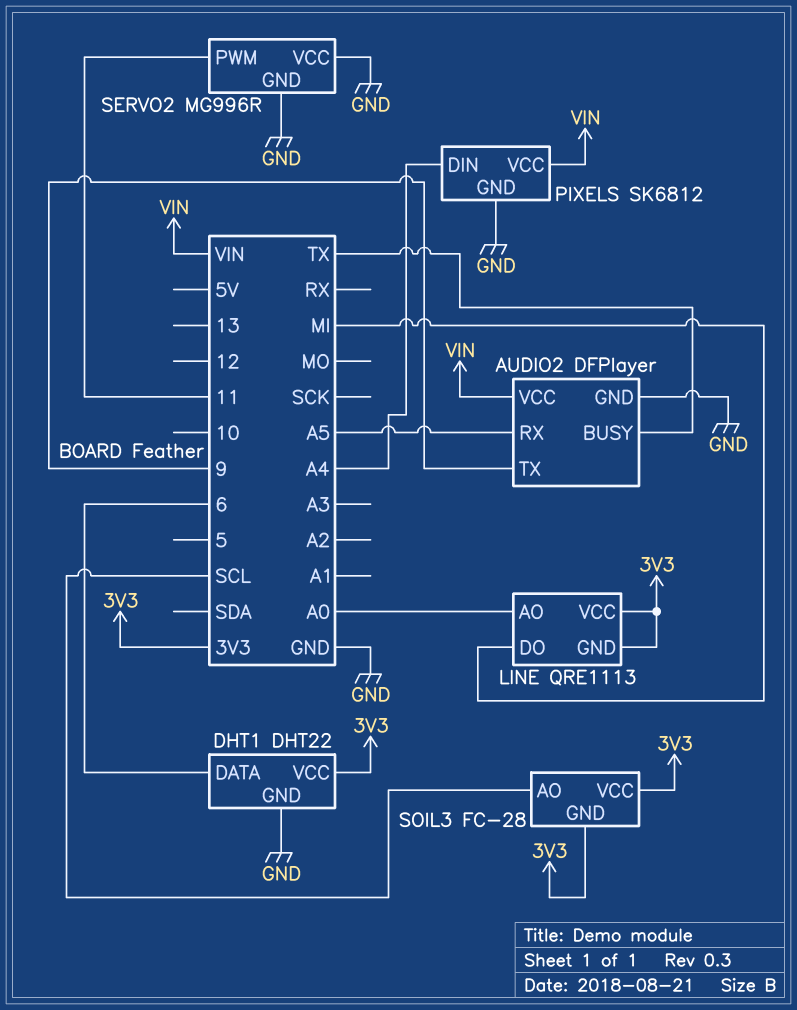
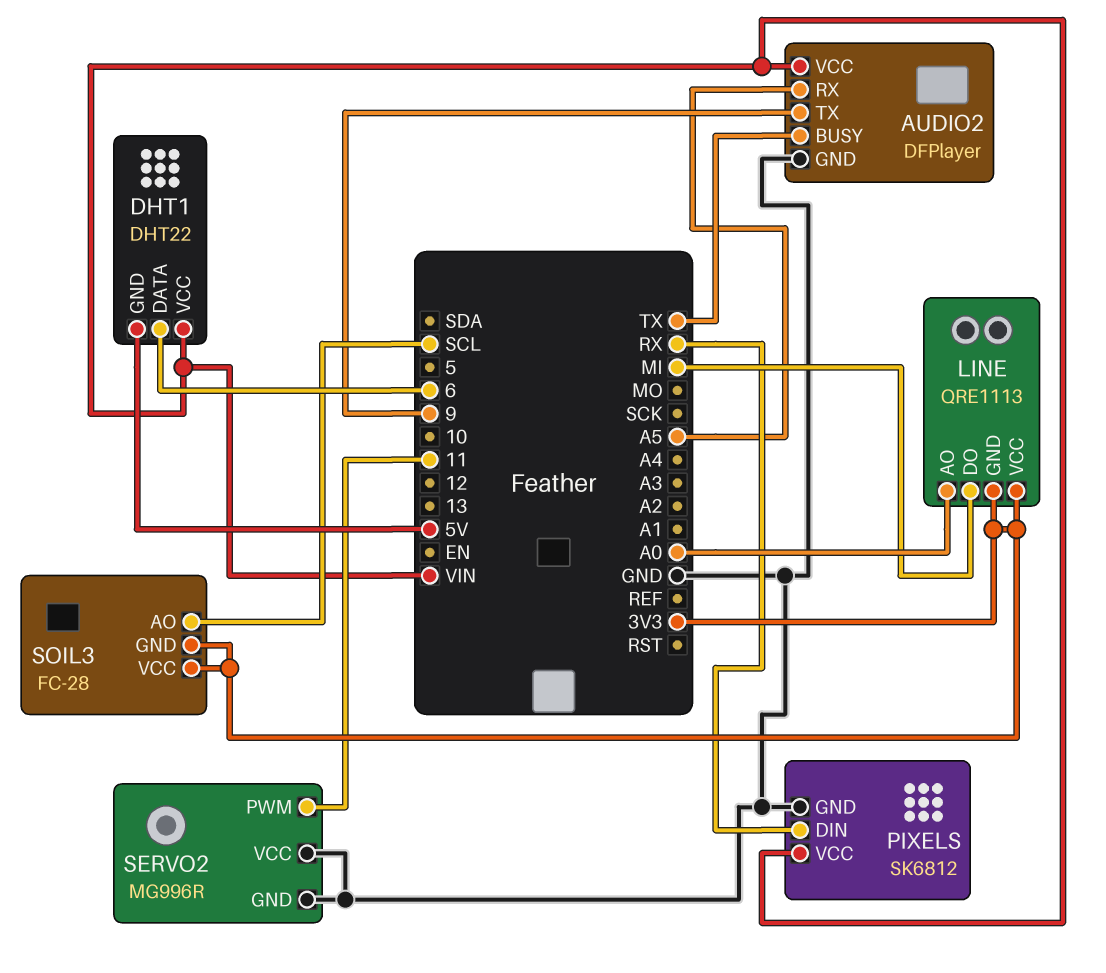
DHT1 pin GND: GND -> 5V
DHT1 pin VCC: 3V3 -> VIN
PIXELS pin DIN: A4 -> RX

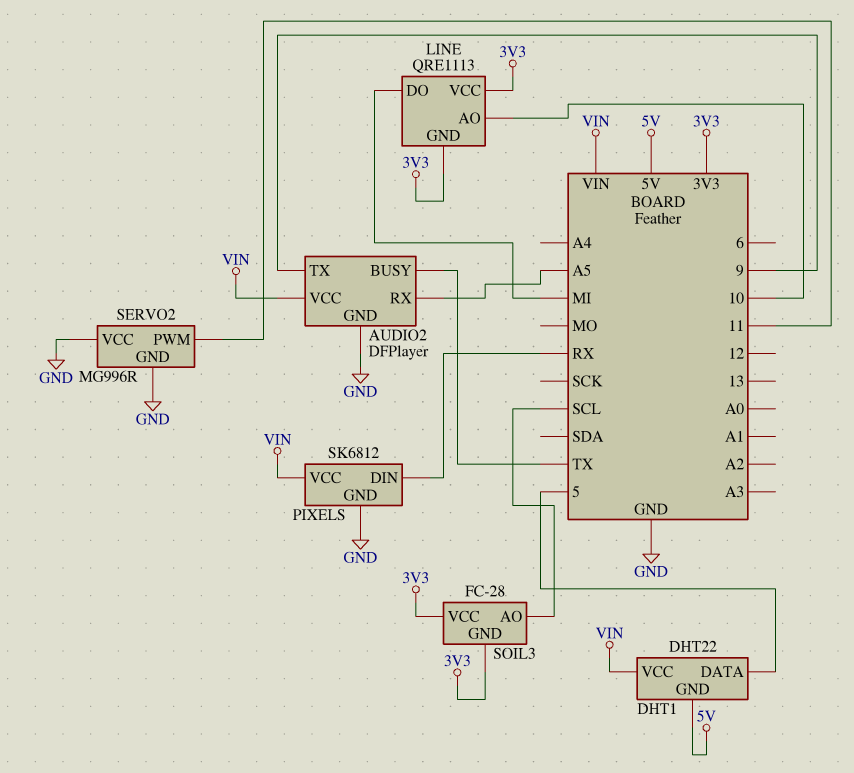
DHT1 pin DATA: 6 -> 5
LINE pin AO: A0 -> 10

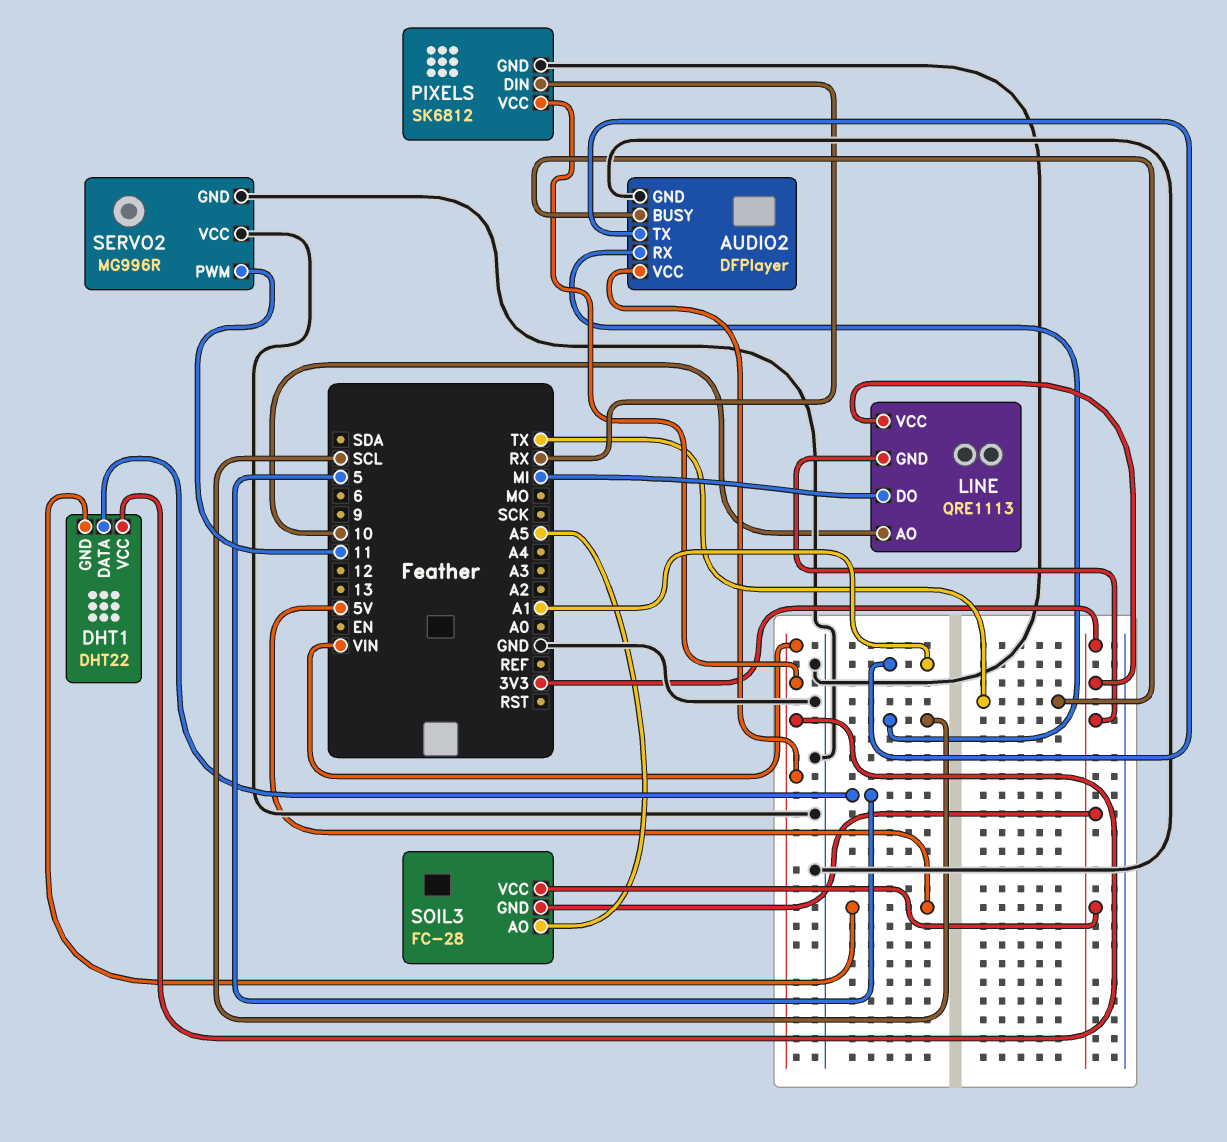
AUDIO2 pin RX: A5 -> SCL
AUDIO2 pin TX: 9 -> A1
SOIL3 pin AO: SCL -> A5

